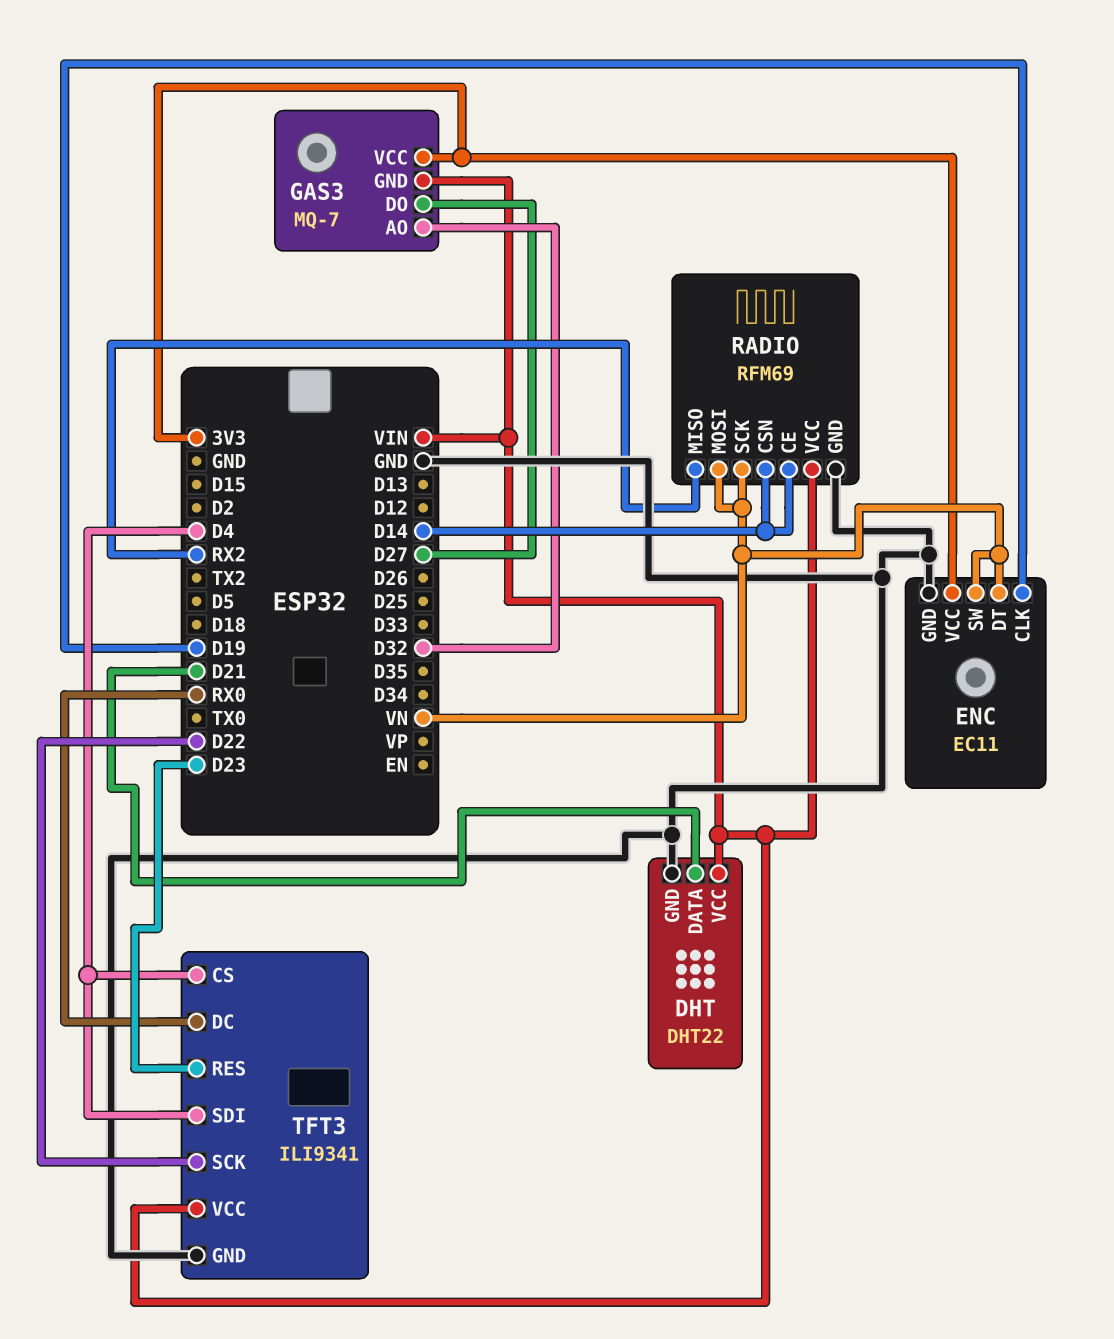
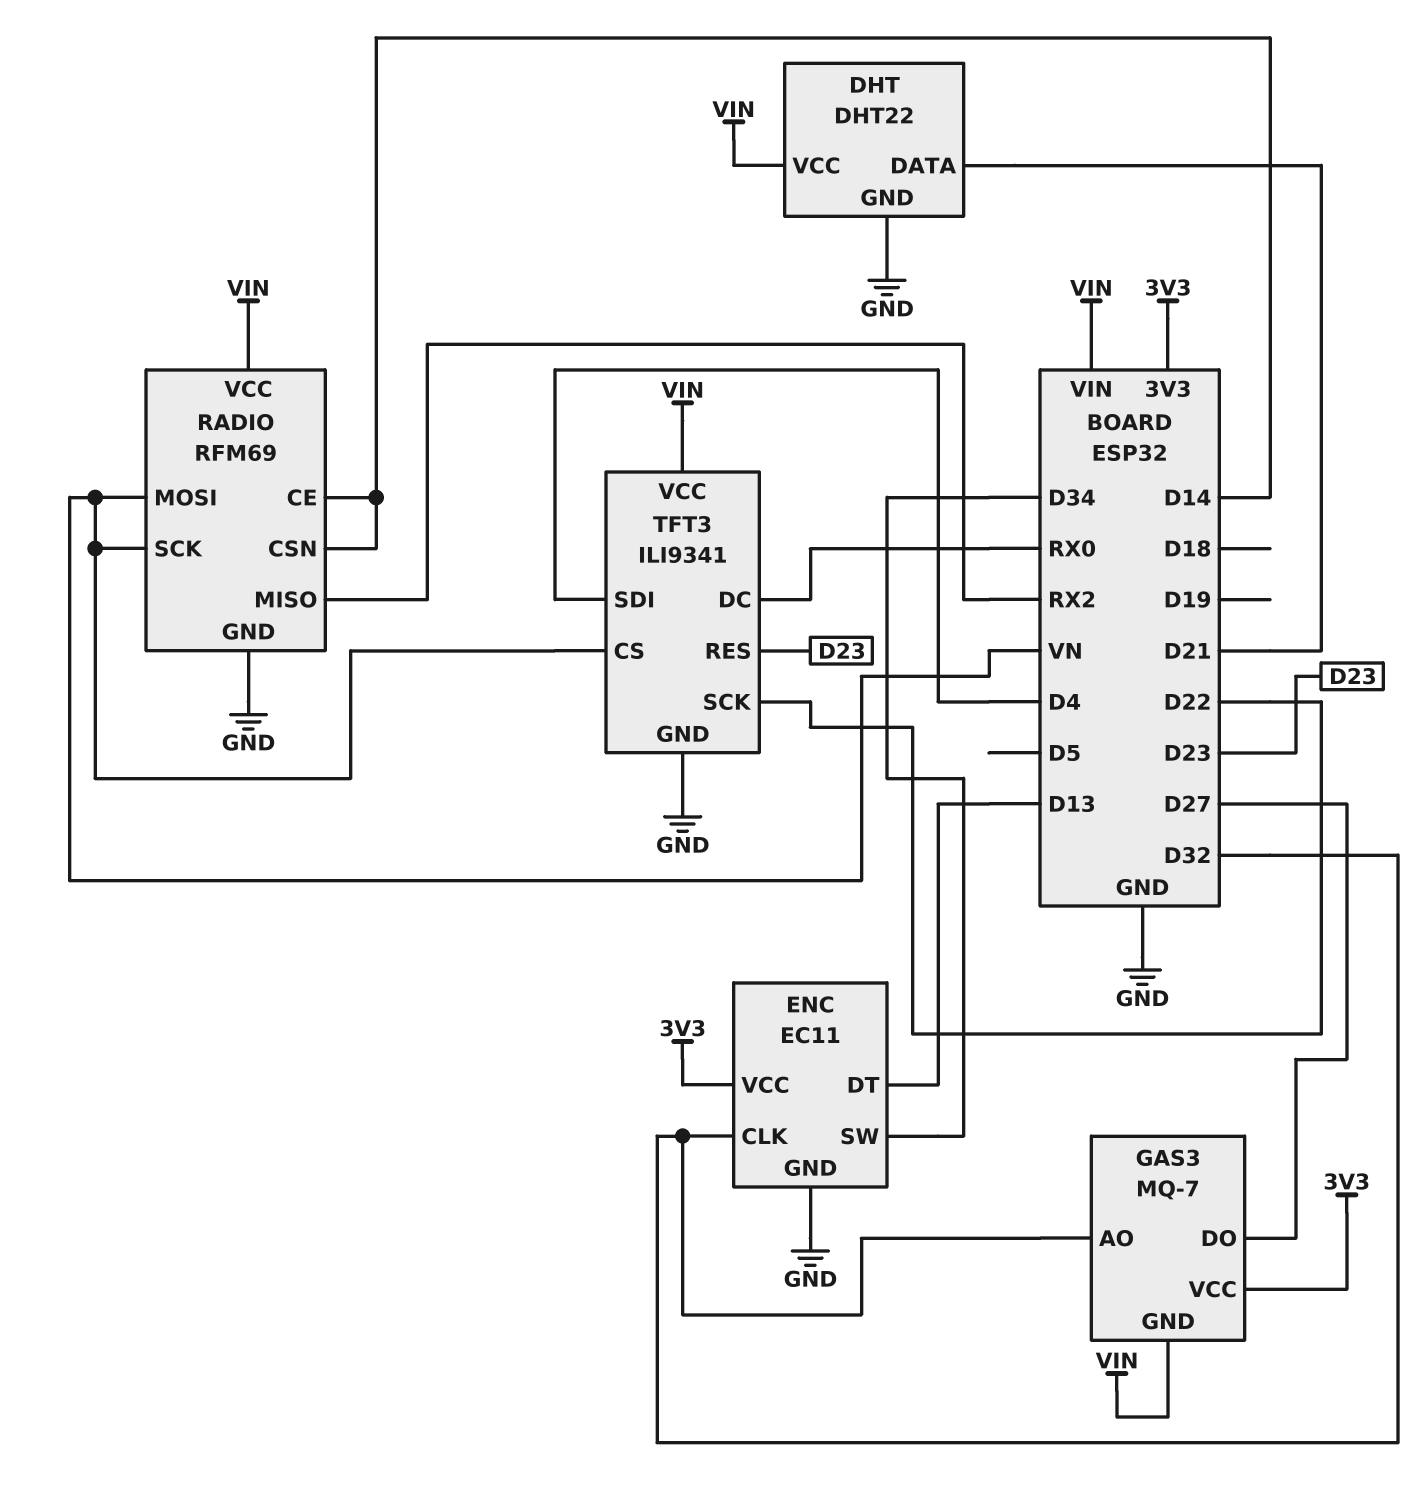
ENC pin CLK: D19 -> D32
ENC pin DT: VN -> D13
ENC pin SW: VN -> D34
TFT3 pin CS: D4 -> VN

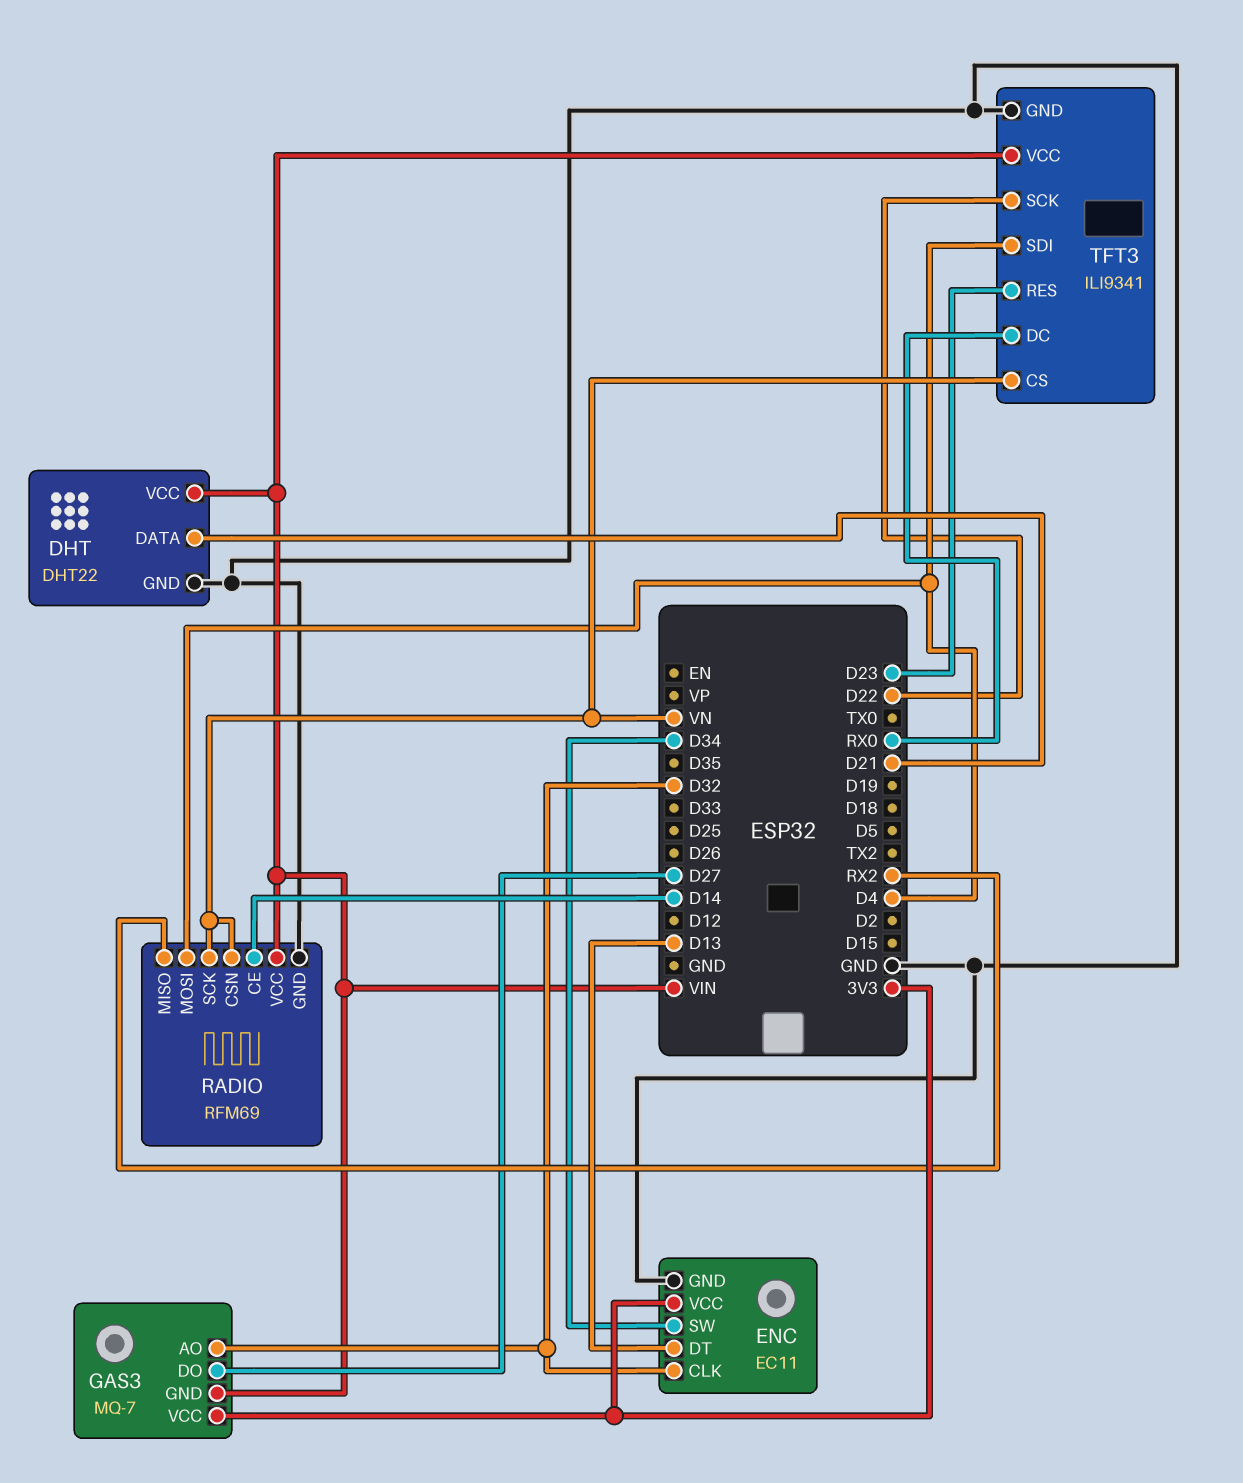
RADIO pin CSN: D14 -> VN
RADIO pin MOSI: VN -> D4

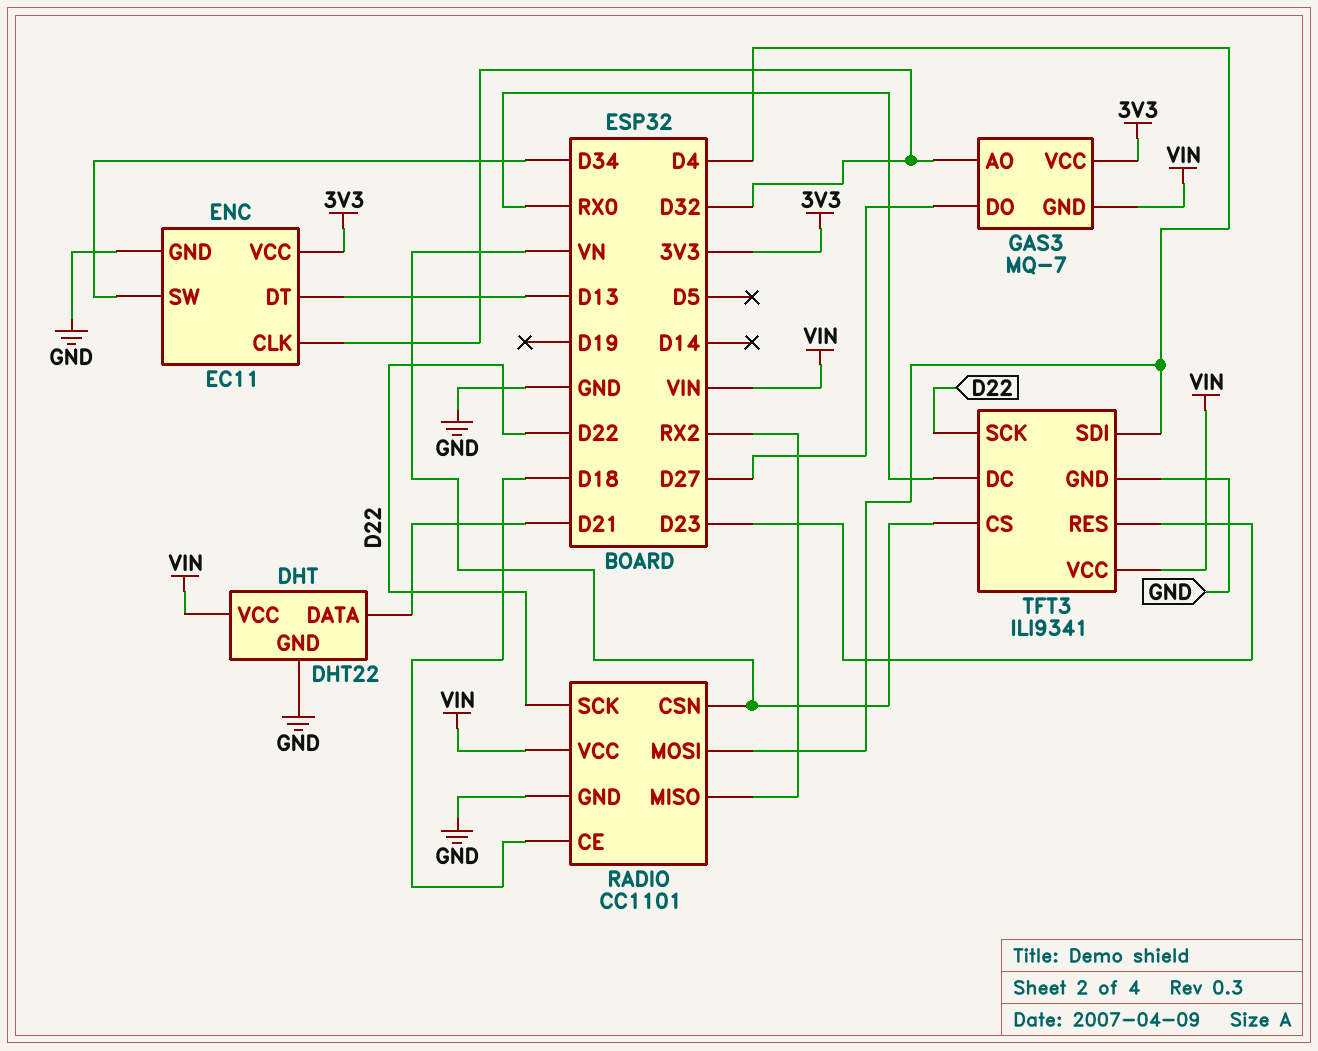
RADIO: RFM69 -> CC1101
RADIO pin CE: D14 -> D18
RADIO pin SCK: VN -> D22

